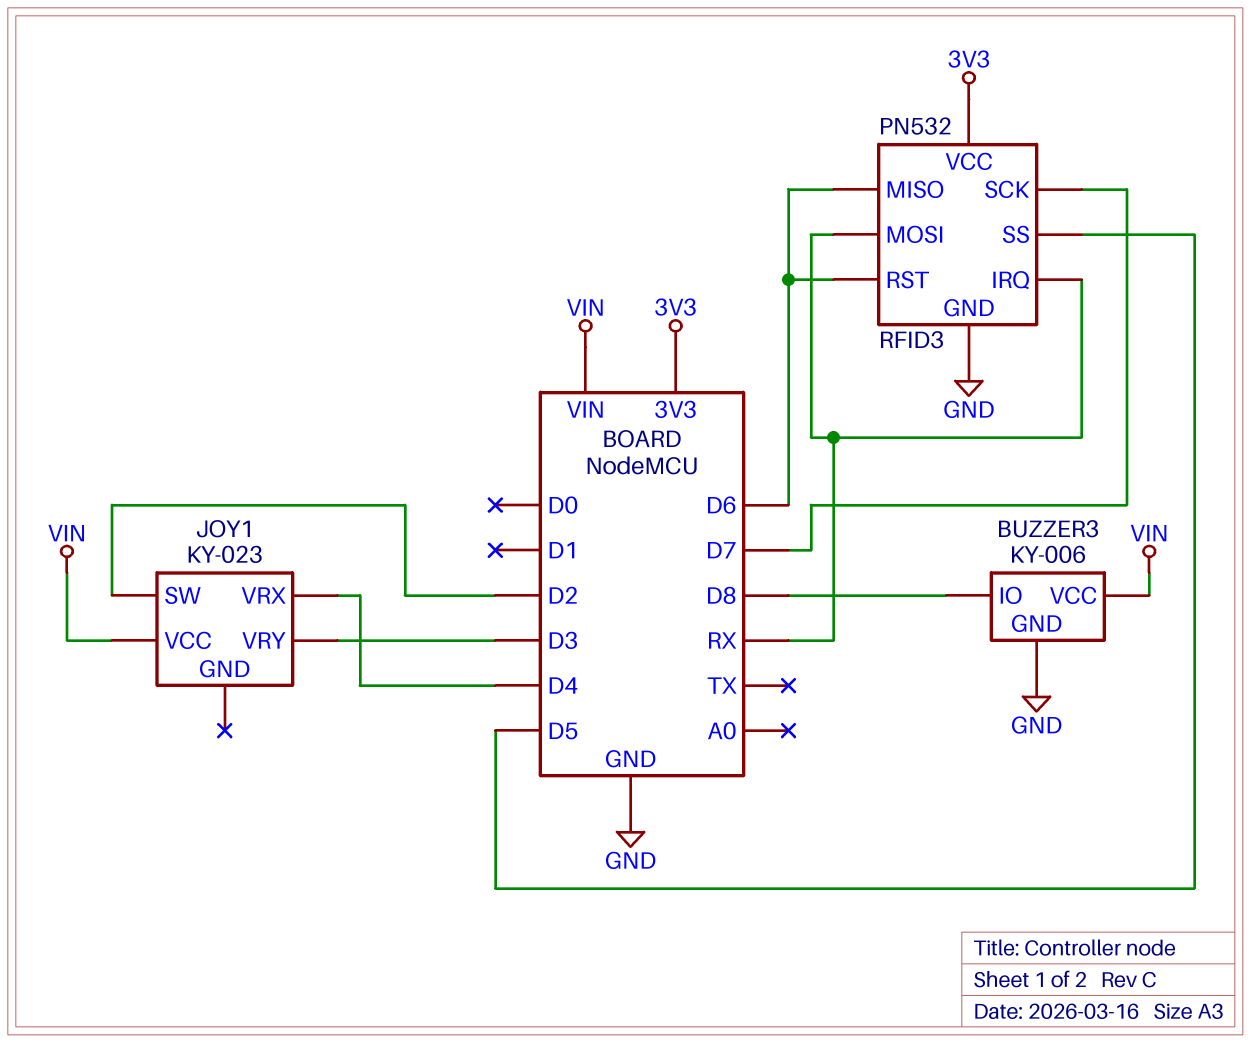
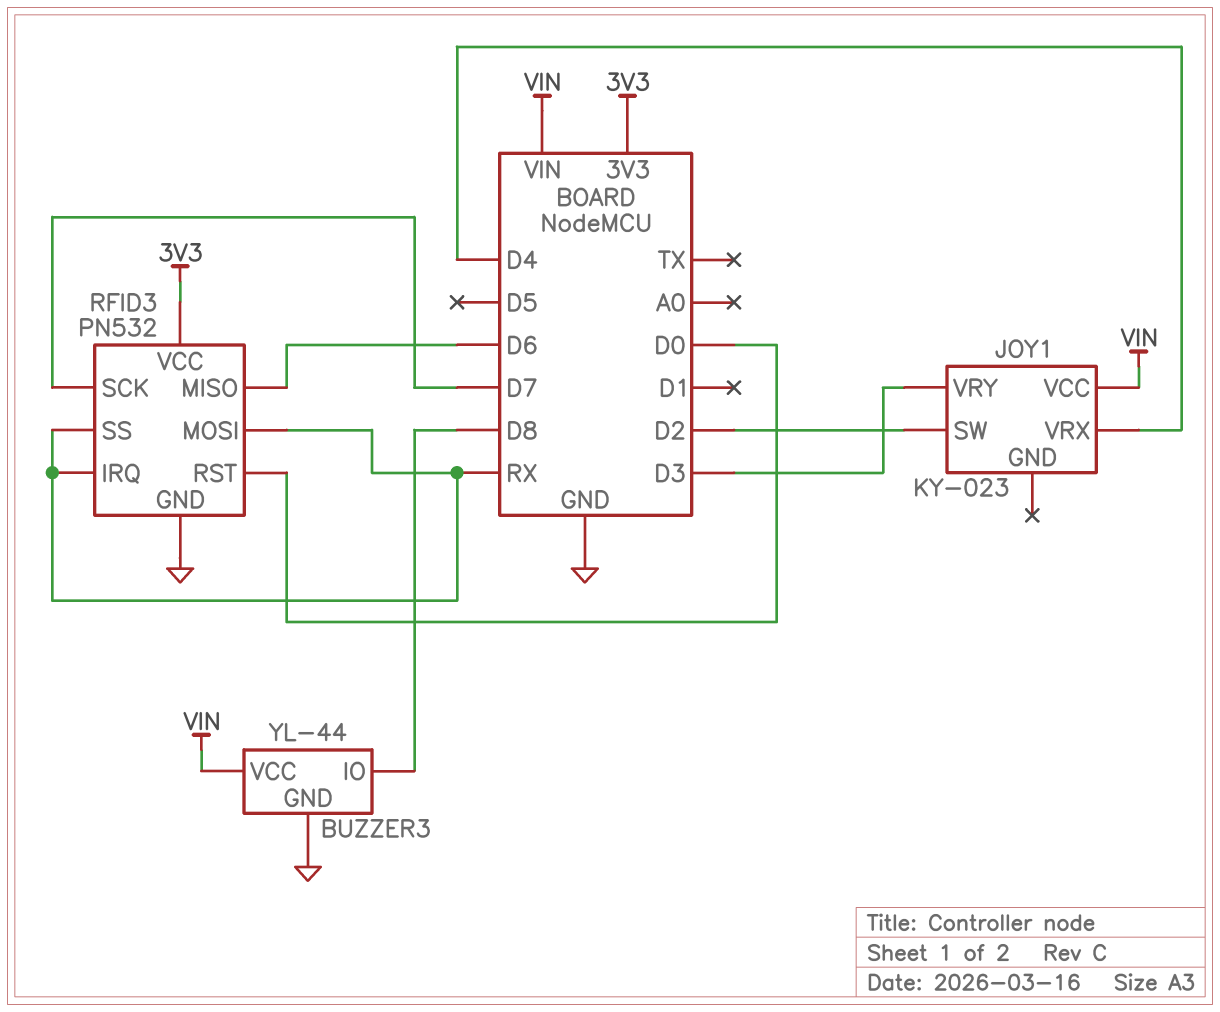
BUZZER3: KY-006 -> YL-44
RFID3 pin RST: D6 -> D0
RFID3 pin SS: D5 -> RX

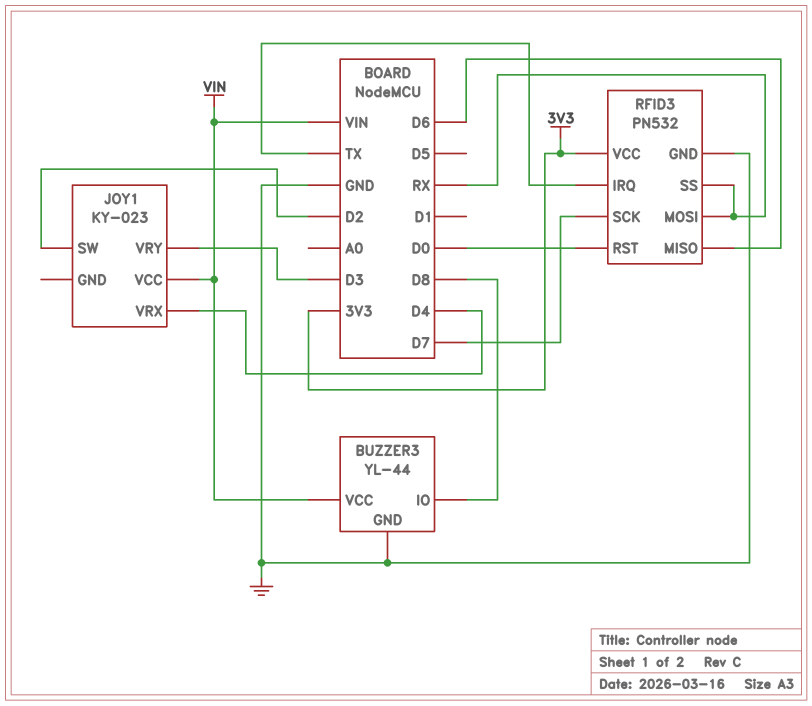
RFID3 pin IRQ: RX -> TX

